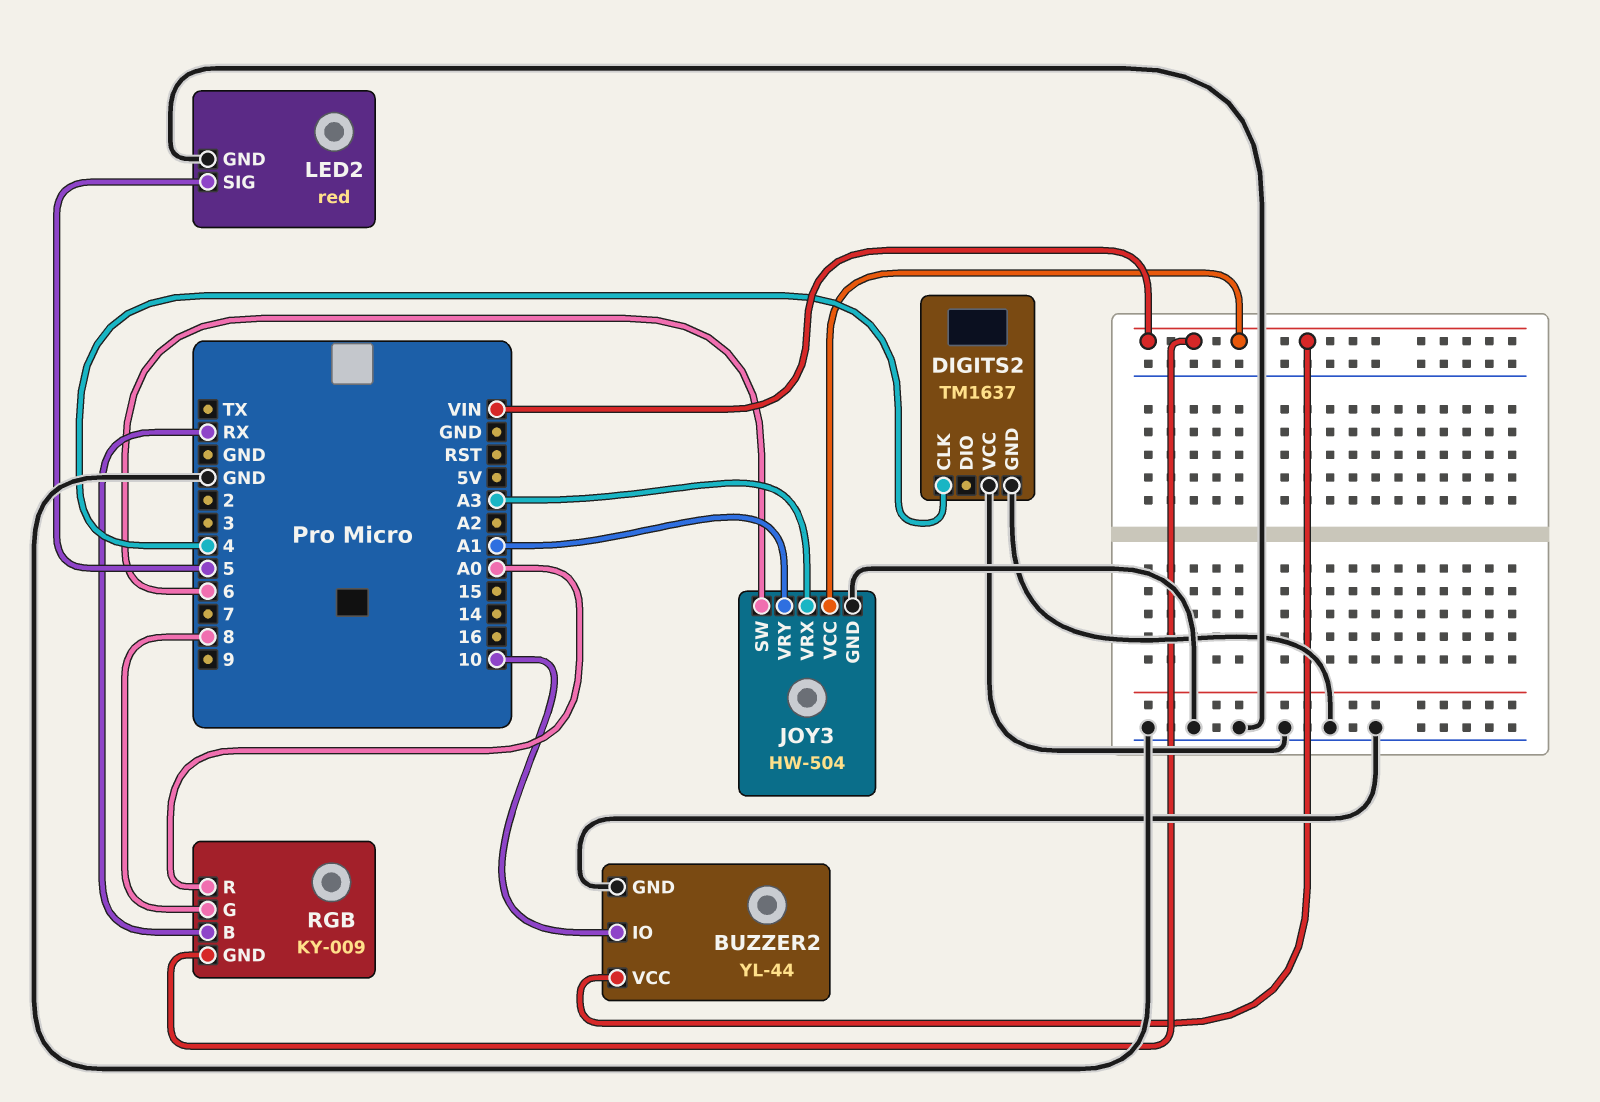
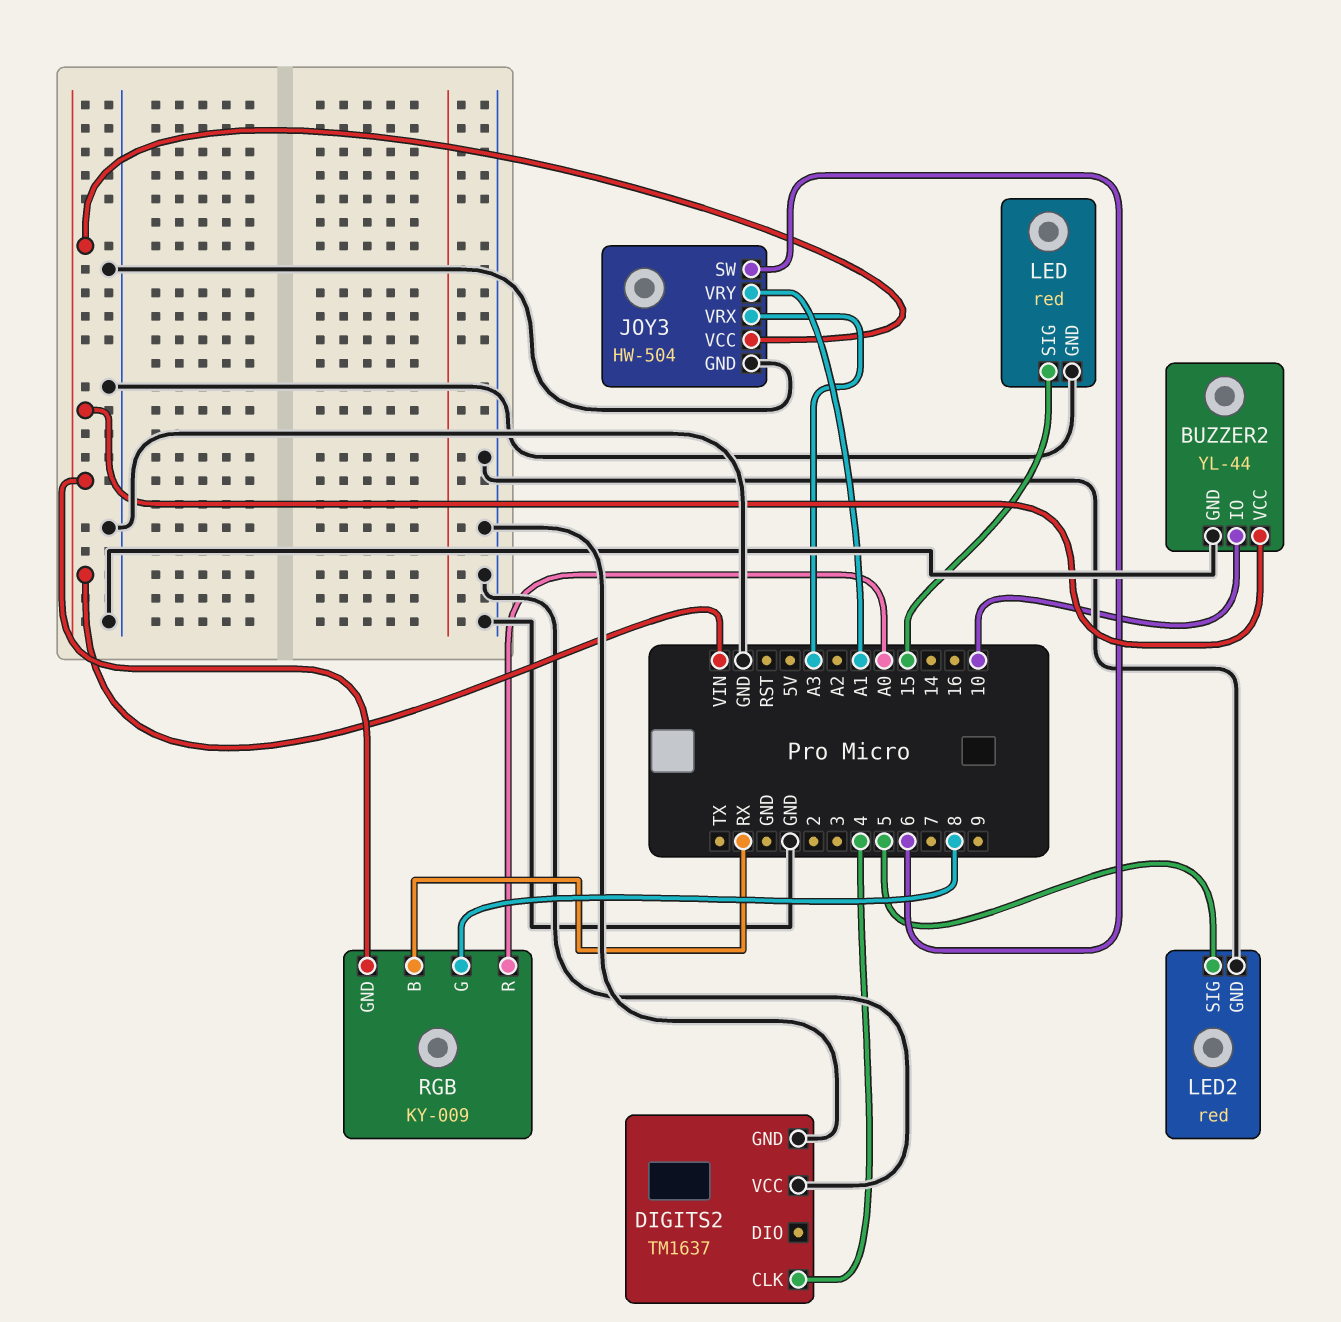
LED: none -> red
LED pin GND: none -> GND
LED pin SIG: none -> 15

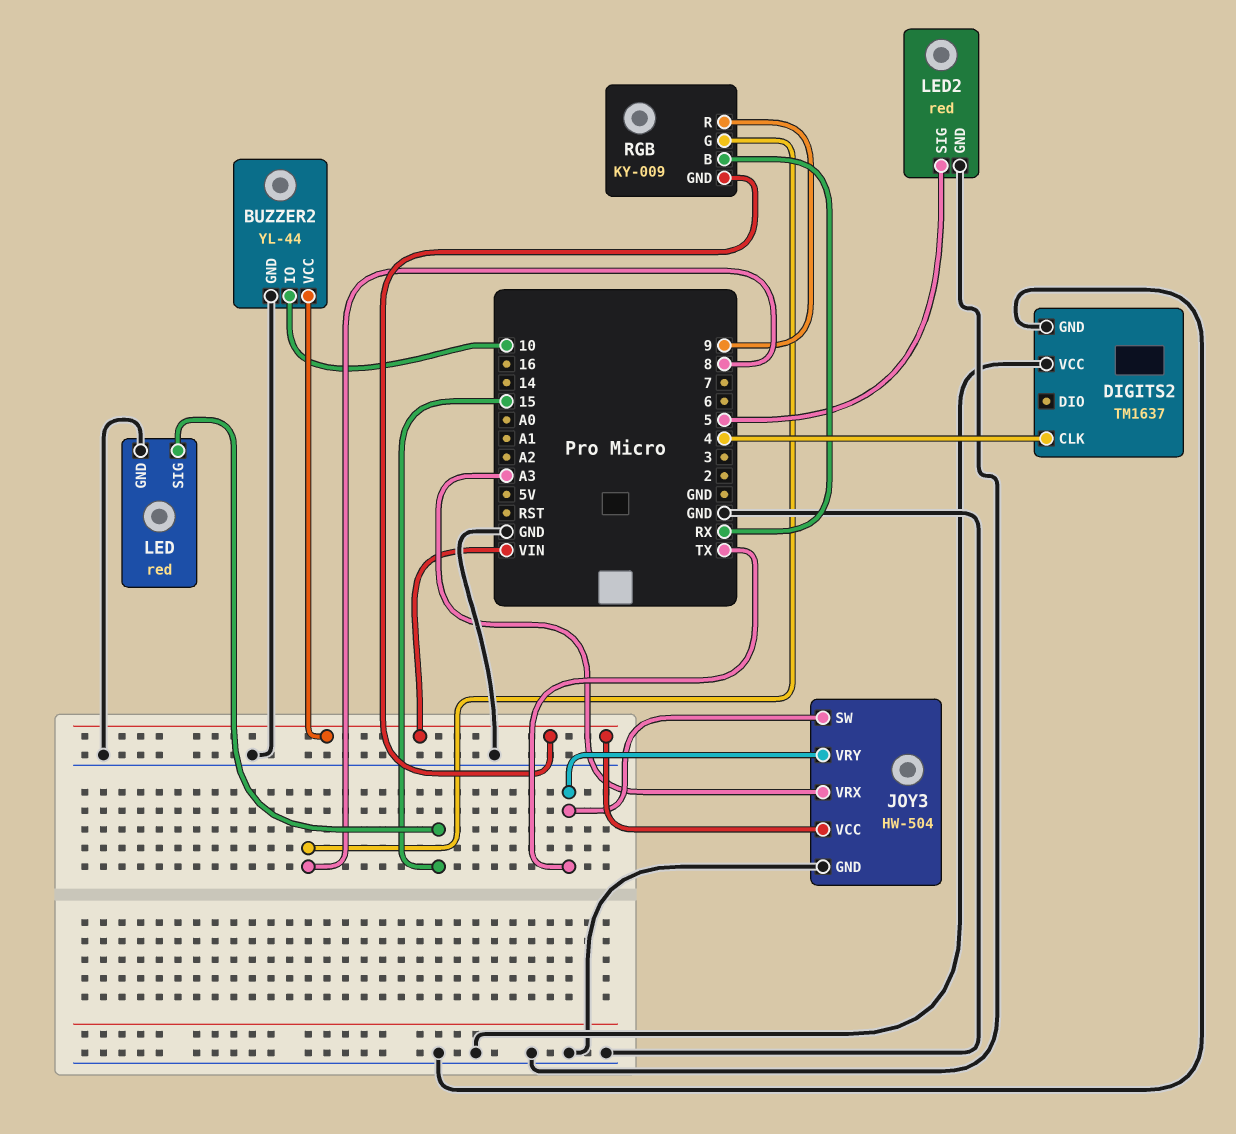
JOY3 pin SW: 6 -> TX
JOY3 pin VRY: A1 -> TX
RGB pin R: A0 -> 9

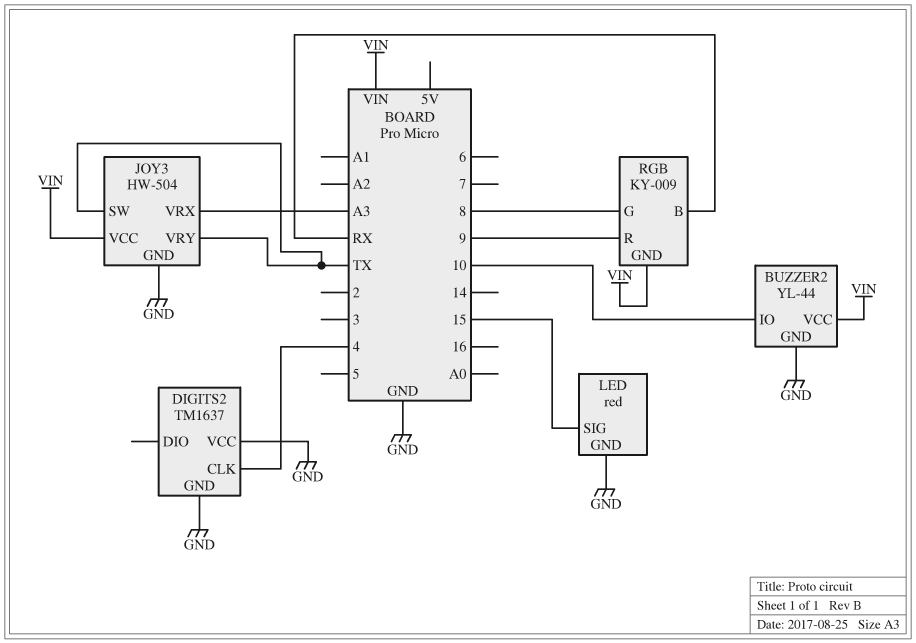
LED2: red -> none
LED2 pin GND: GND -> none
LED2 pin SIG: 5 -> none

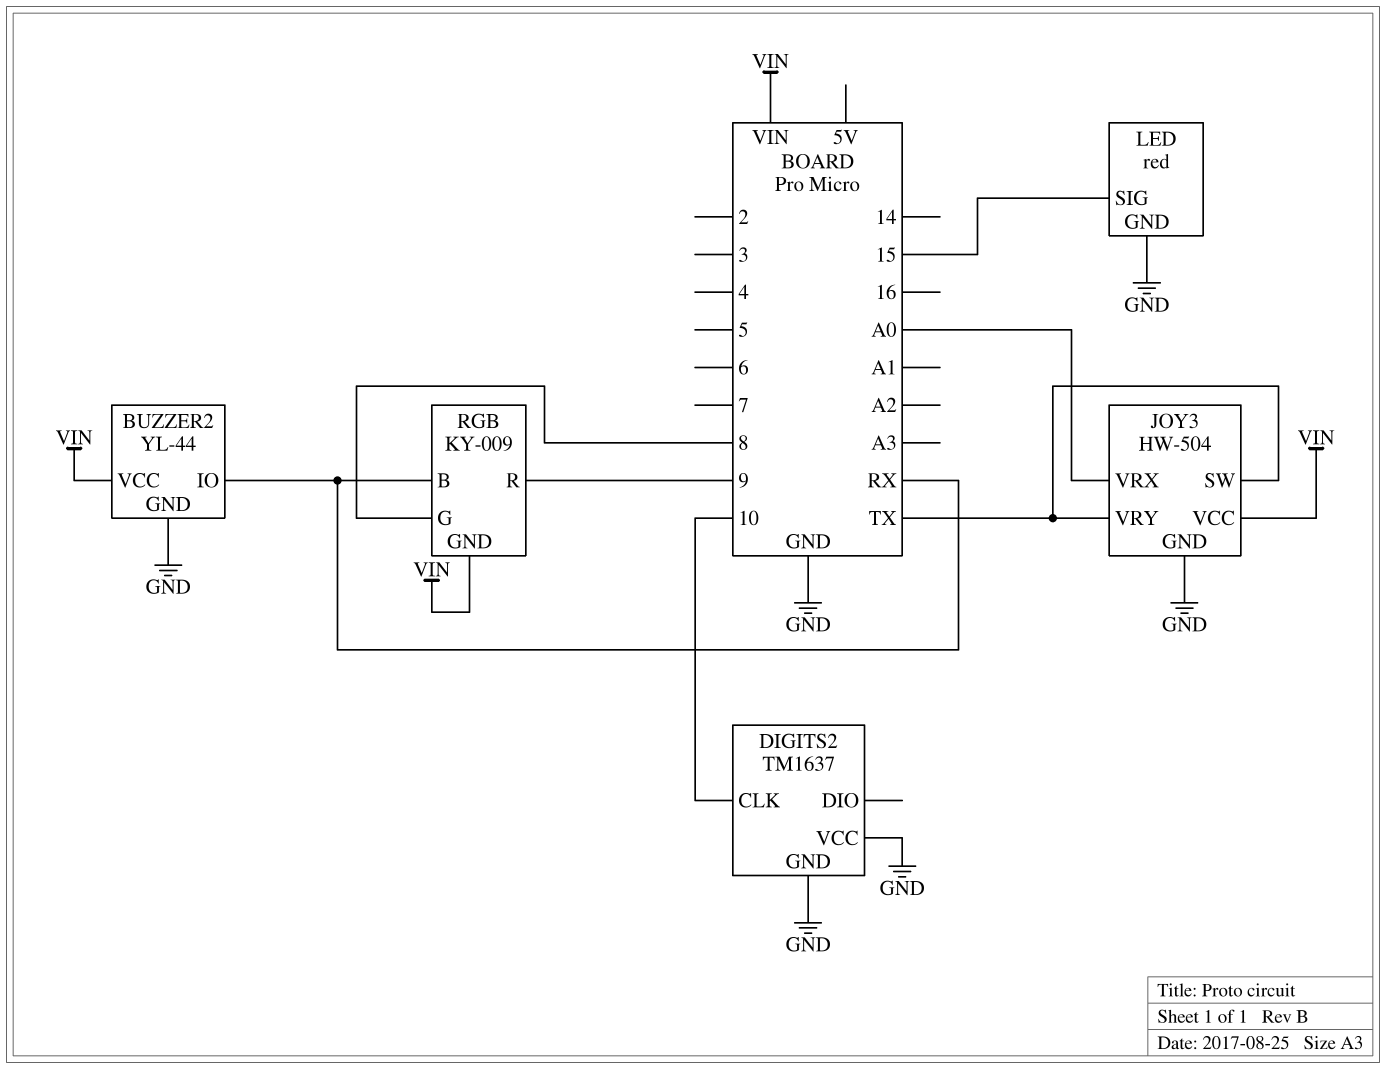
BUZZER2 pin IO: 10 -> RX
DIGITS2 pin CLK: 4 -> 10
JOY3 pin VRX: A3 -> A0

